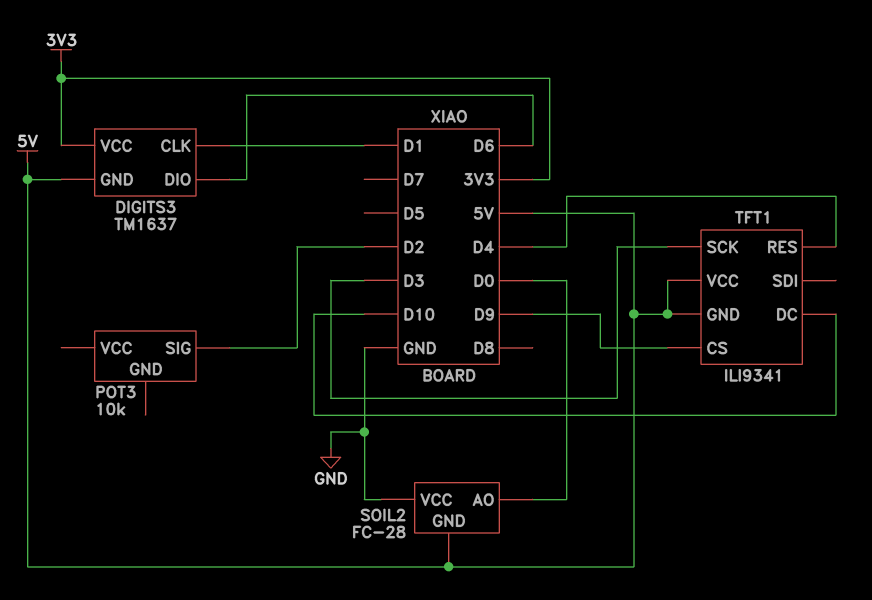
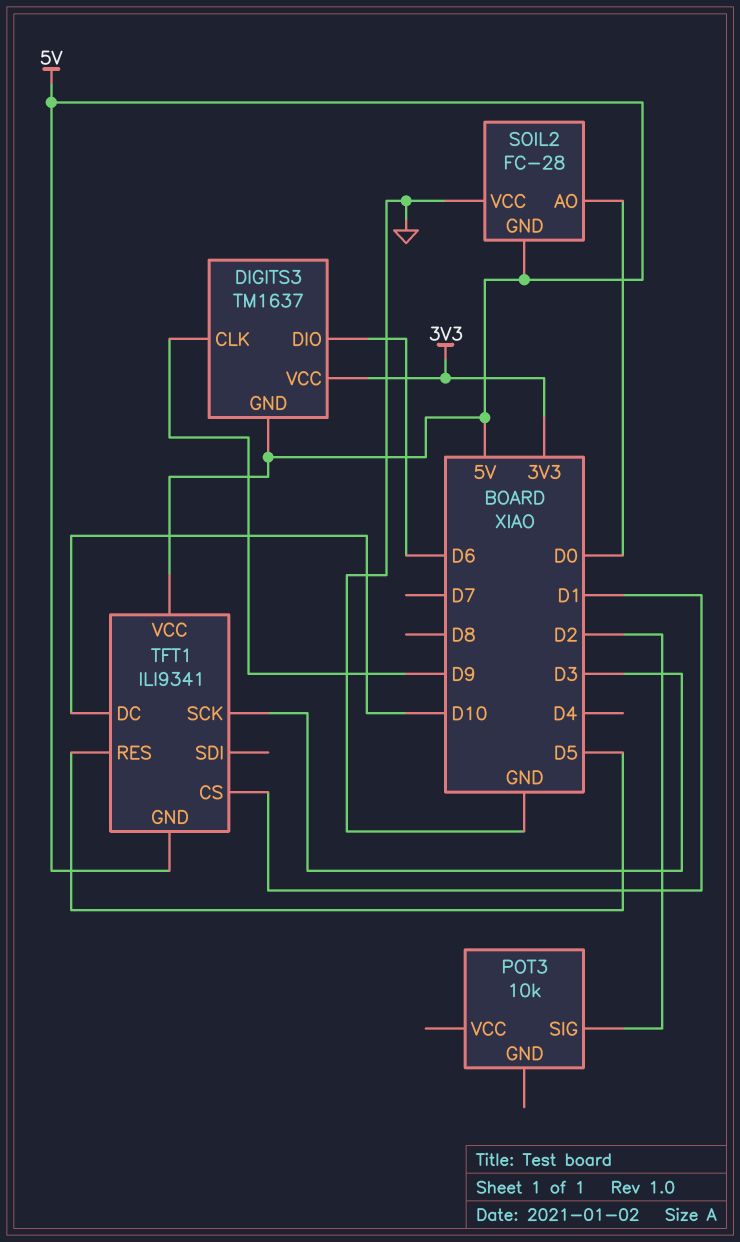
DIGITS3 pin CLK: D1 -> D9
TFT1 pin CS: D9 -> D1
TFT1 pin RES: D4 -> D5

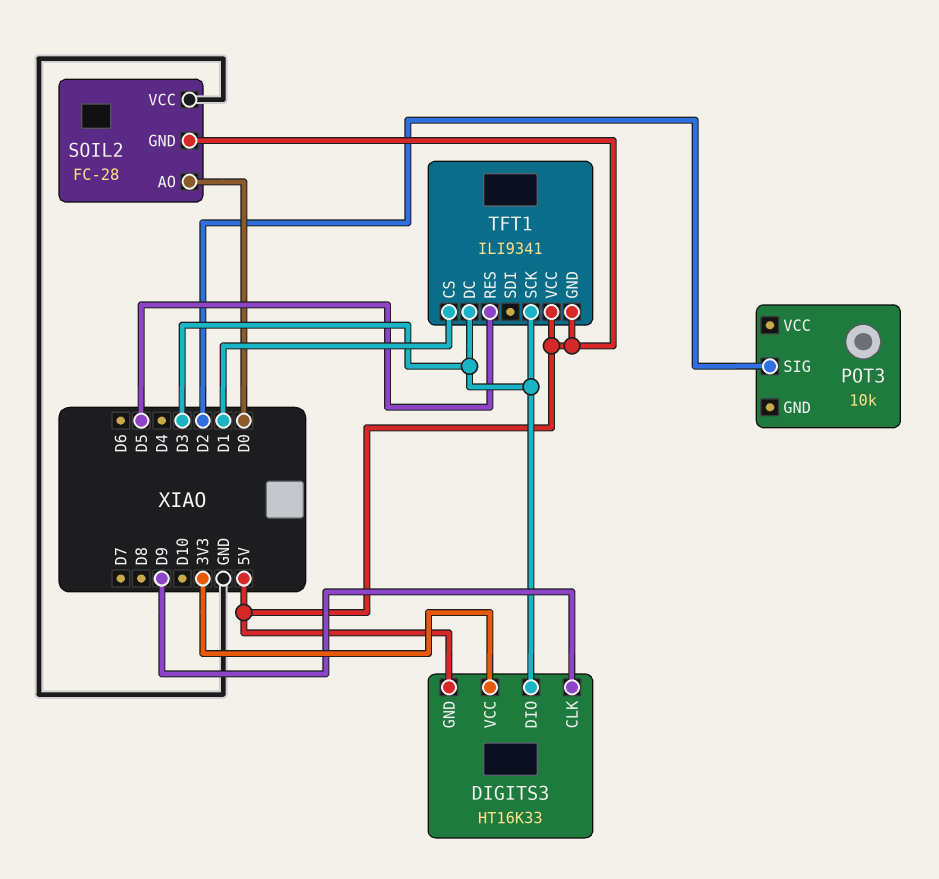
DIGITS3: TM1637 -> HT16K33
DIGITS3 pin DIO: D6 -> D3
TFT1 pin DC: D10 -> D3

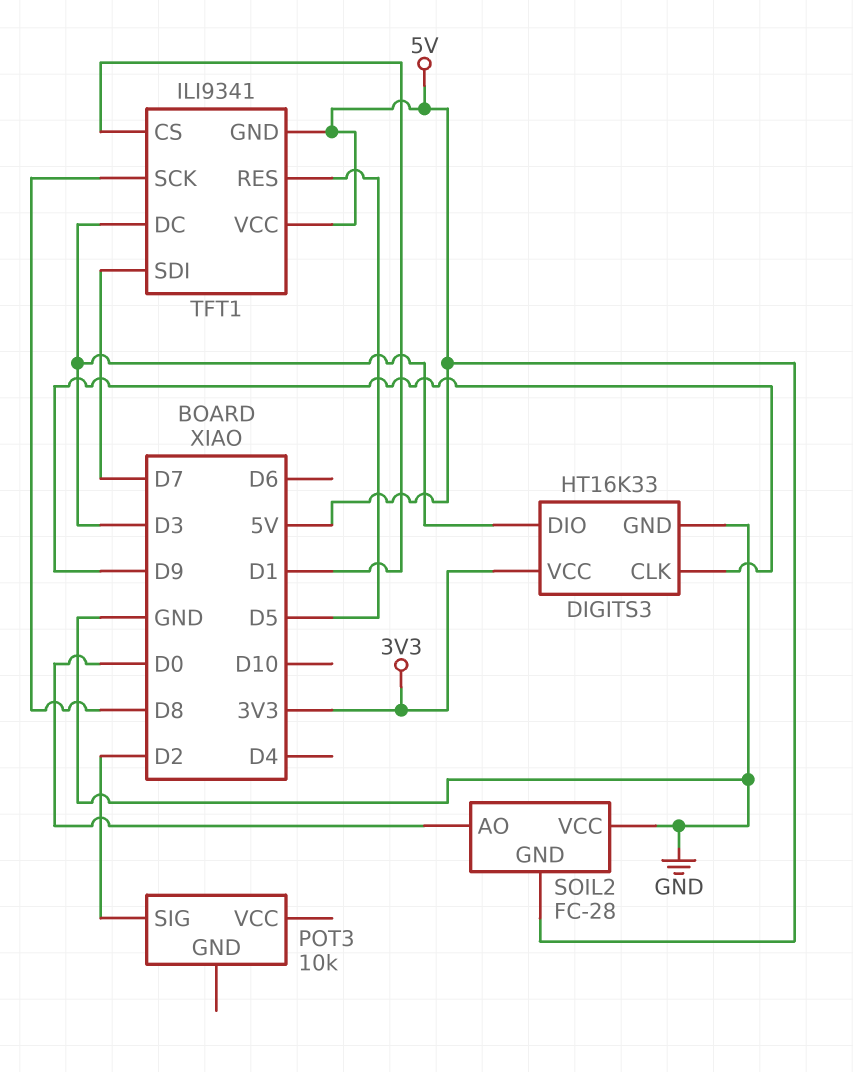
DIGITS3 pin GND: 5V -> GND
TFT1 pin SCK: D3 -> D8
TFT1 pin SDI: none -> D7

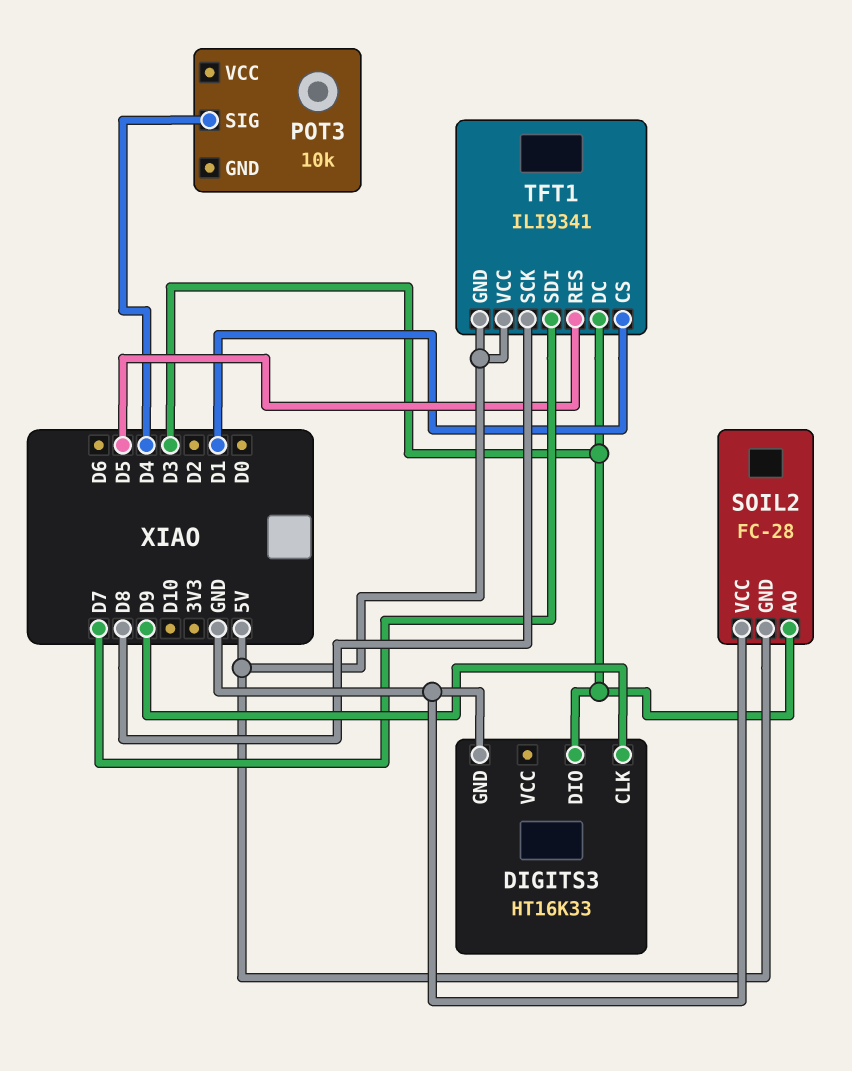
DIGITS3 pin VCC: 3V3 -> none
POT3 pin SIG: D2 -> D4
SOIL2 pin AO: D0 -> D3

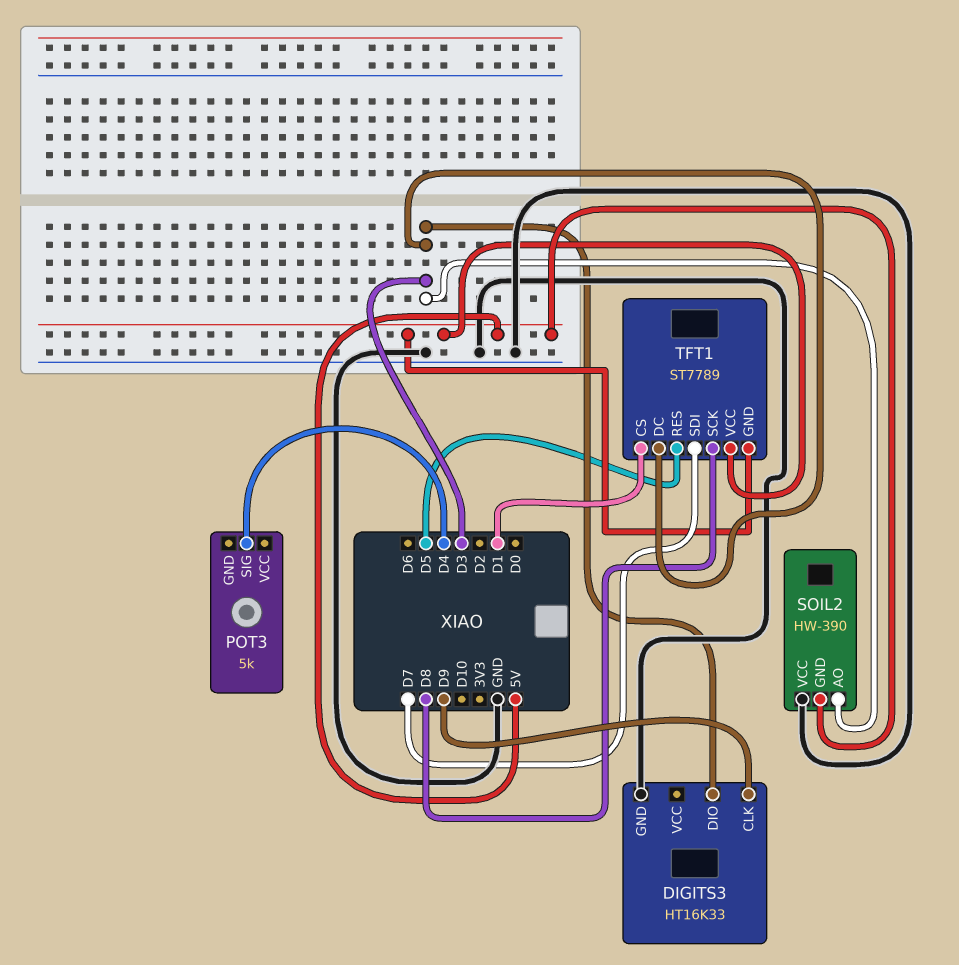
POT3: 10k -> 5k
SOIL2: FC-28 -> HW-390
TFT1: ILI9341 -> ST7789

